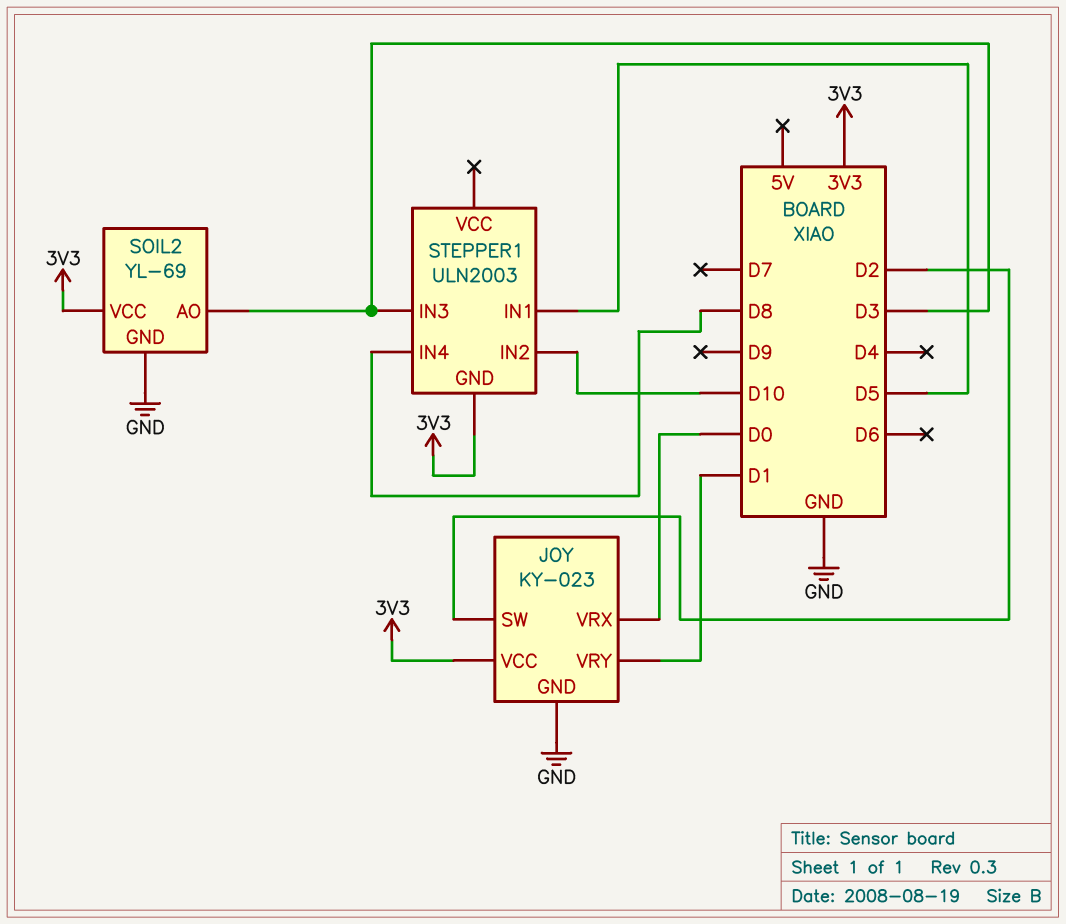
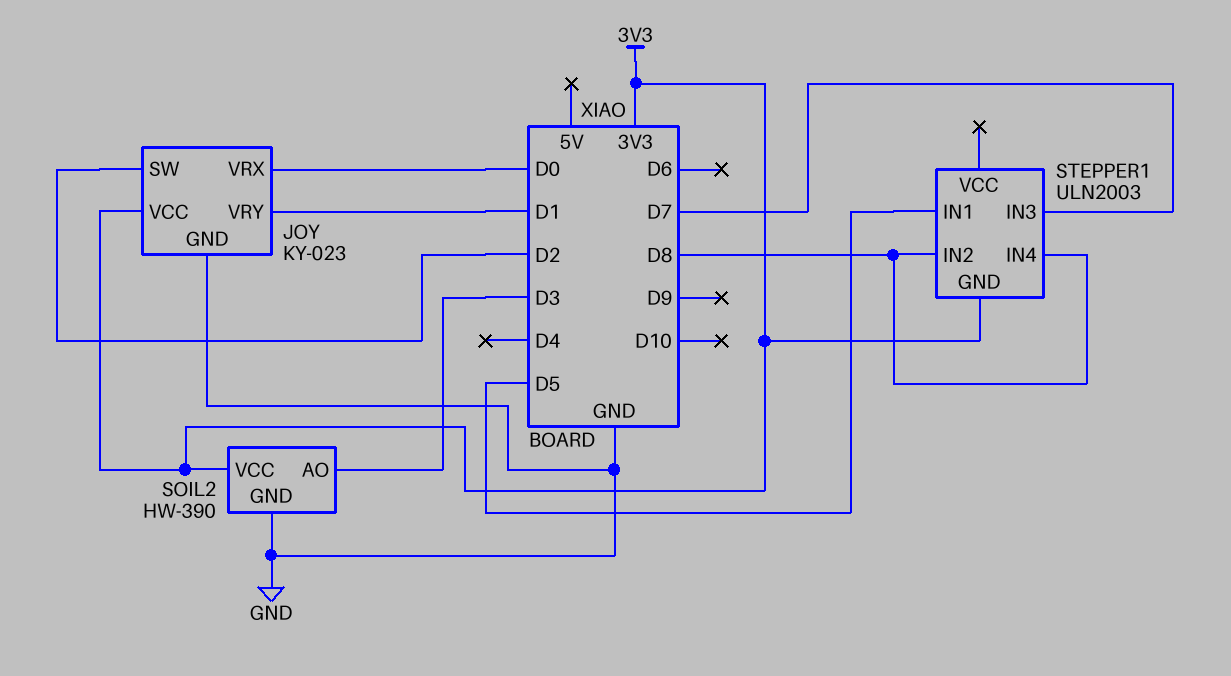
SOIL2: YL-69 -> HW-390
STEPPER1 pin IN2: D10 -> D8
STEPPER1 pin IN3: D3 -> D7

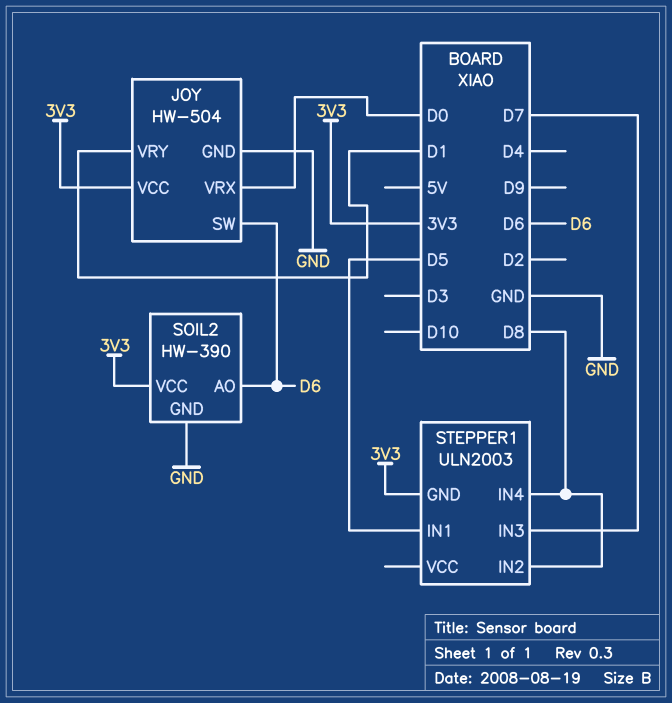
JOY: KY-023 -> HW-504
JOY pin SW: D2 -> D6
SOIL2 pin AO: D3 -> D6

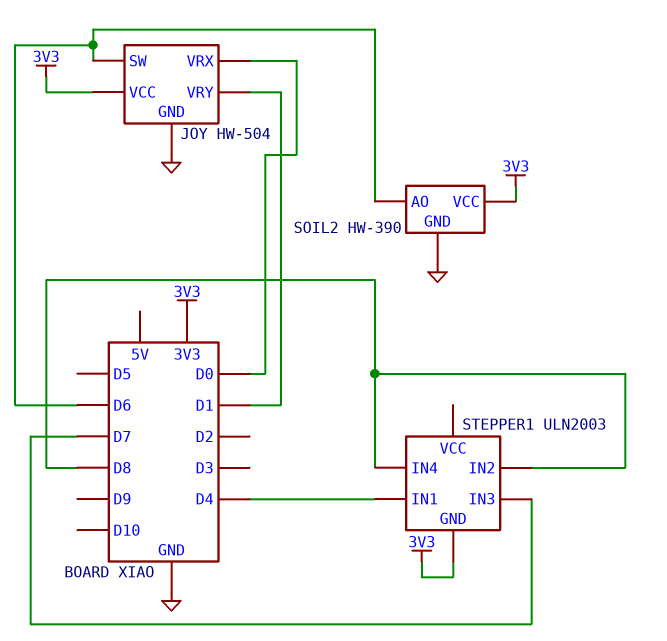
STEPPER1 pin IN1: D5 -> D4

